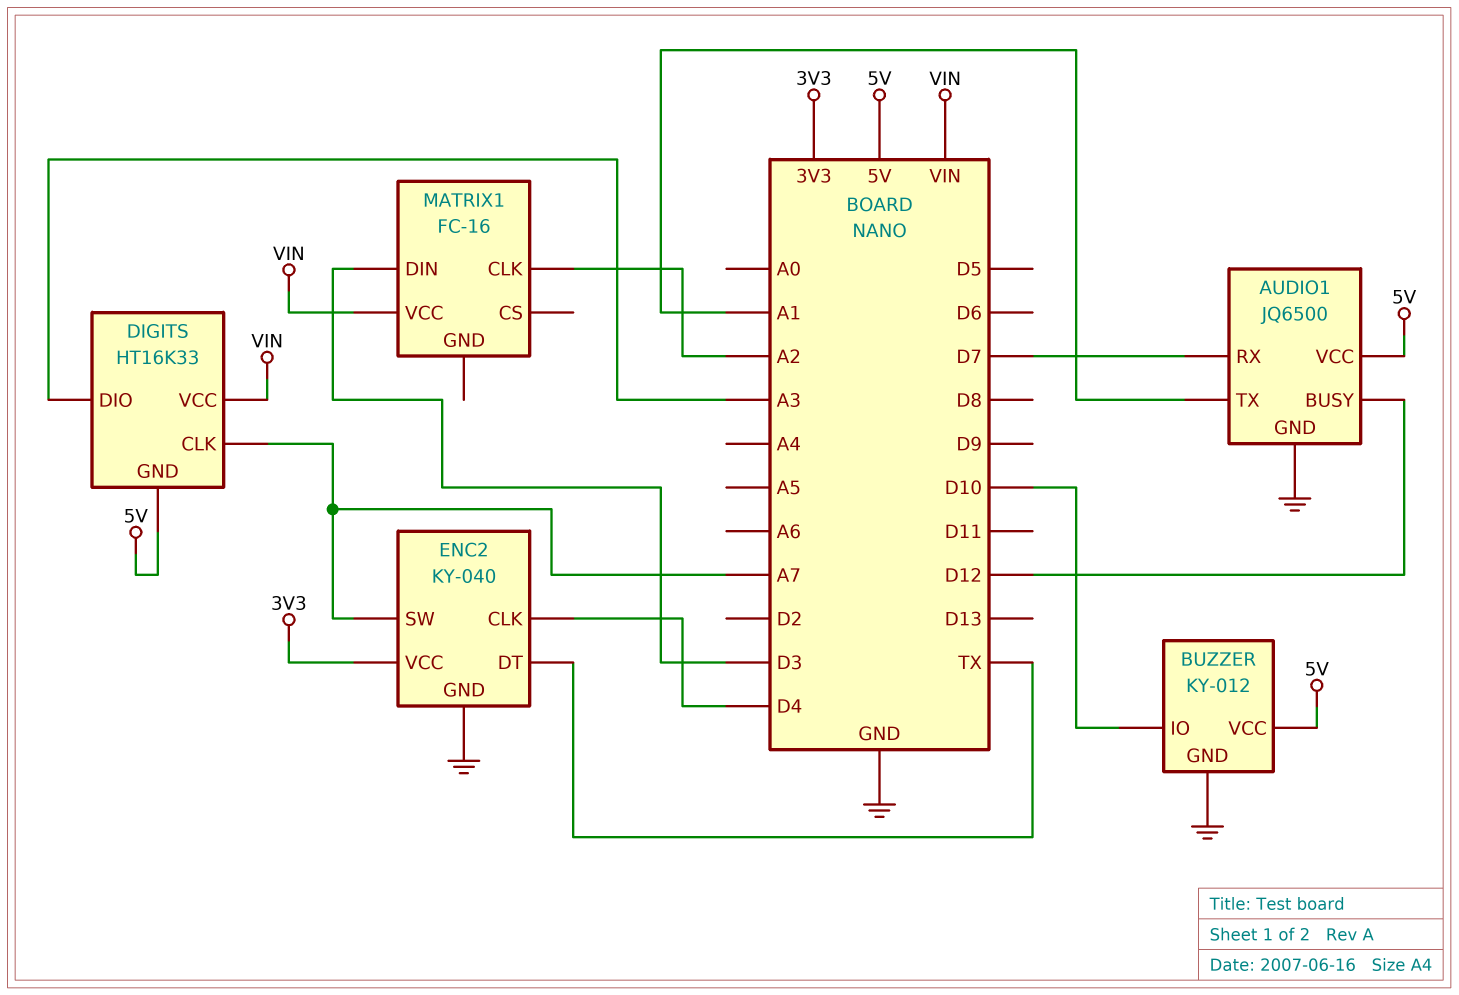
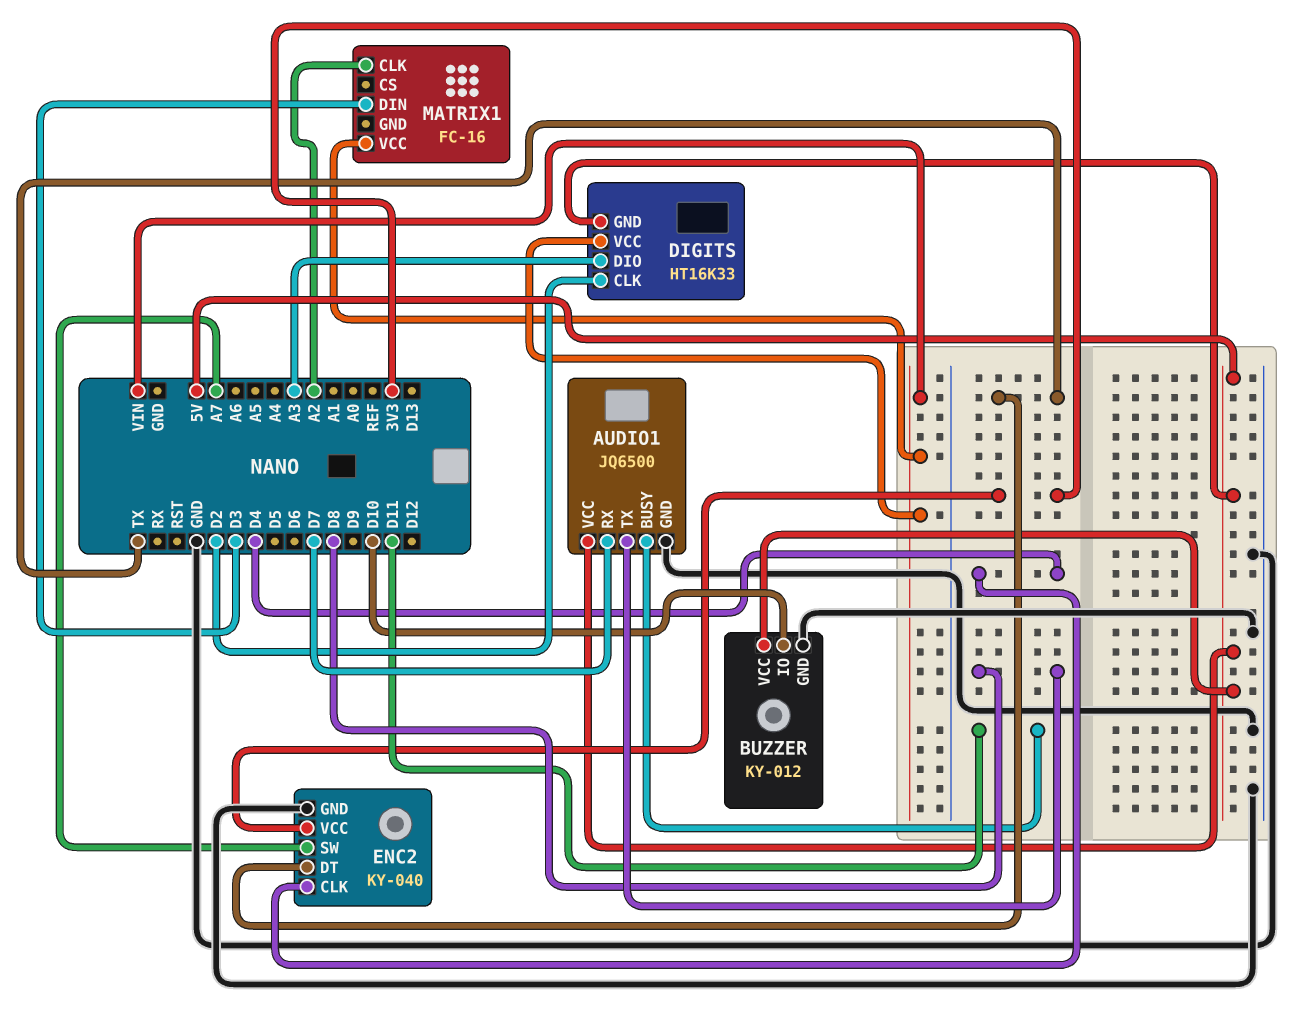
AUDIO1 pin BUSY: D12 -> D11
AUDIO1 pin TX: A1 -> D8
DIGITS pin CLK: A7 -> D2

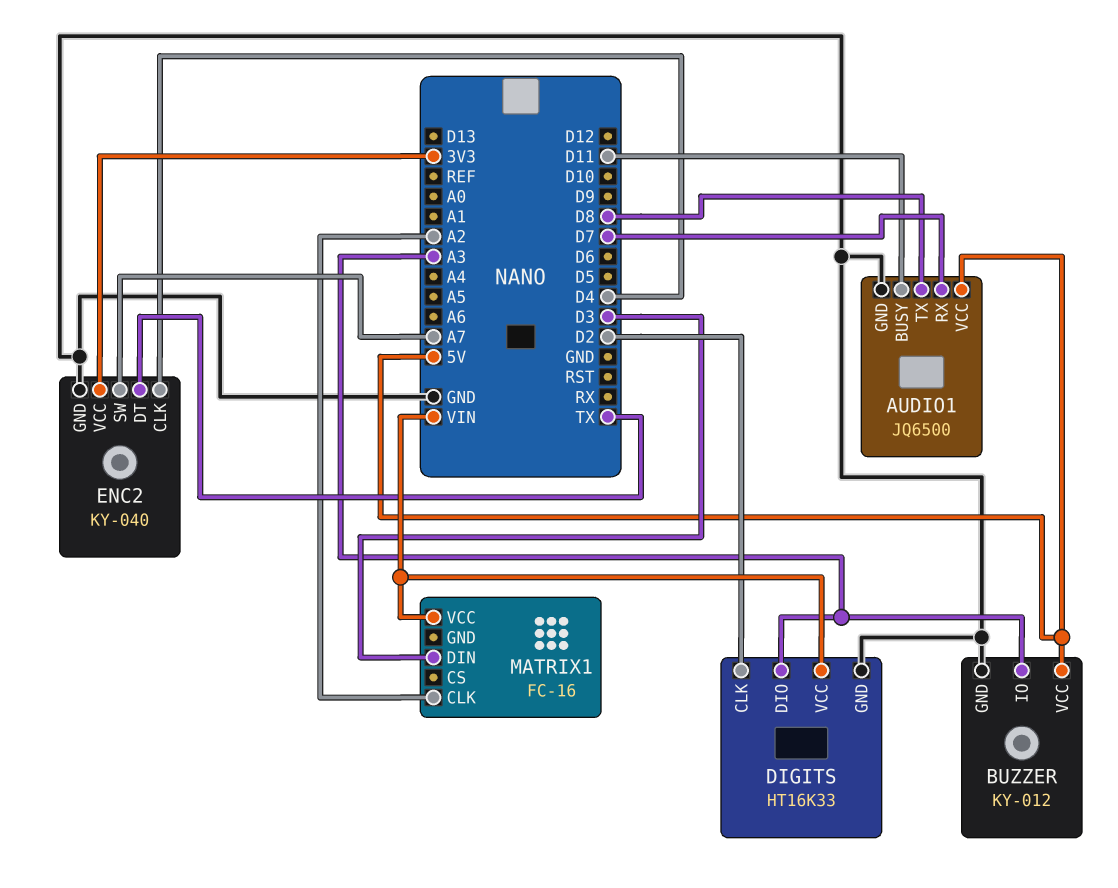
BUZZER pin IO: D10 -> A3
DIGITS pin GND: 5V -> GND

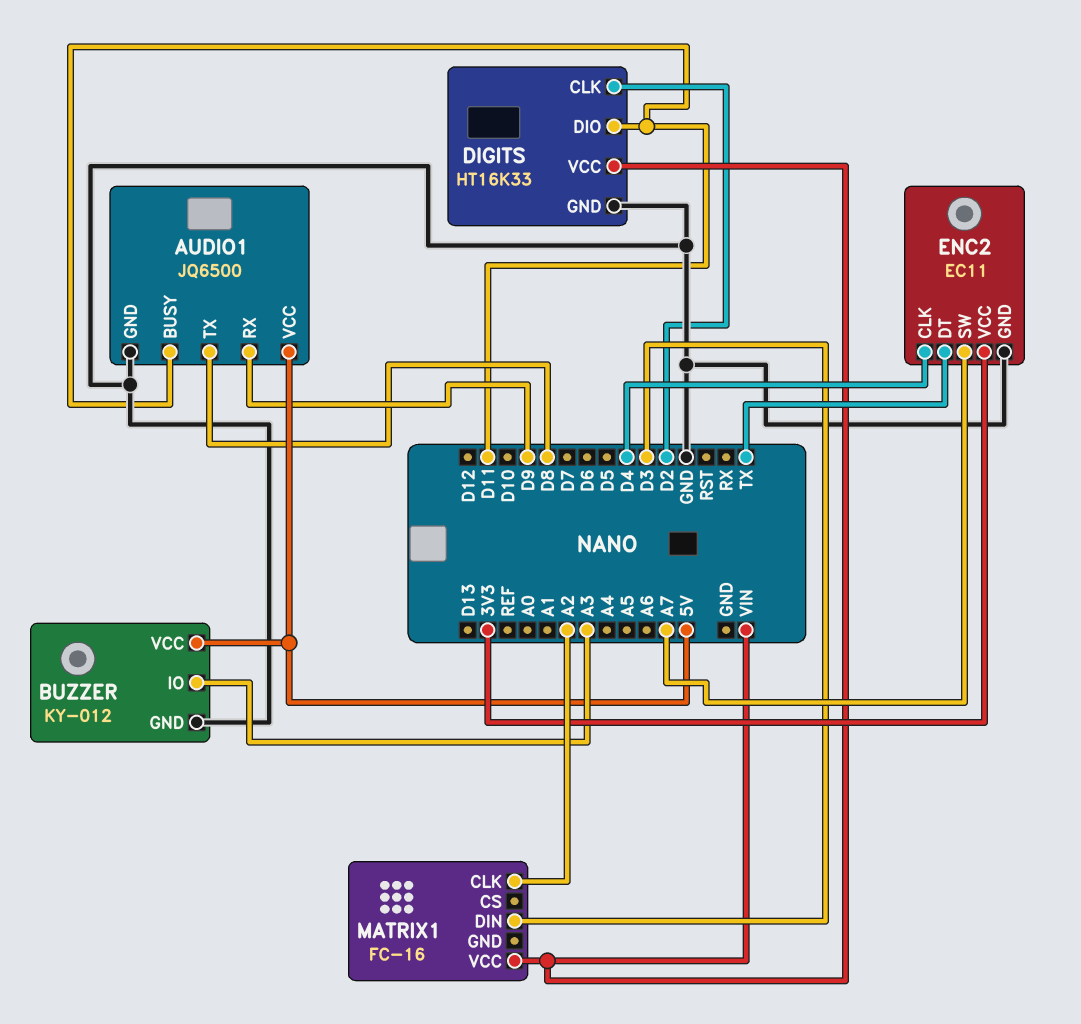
AUDIO1 pin RX: D7 -> D9
DIGITS pin DIO: A3 -> D11
ENC2: KY-040 -> EC11

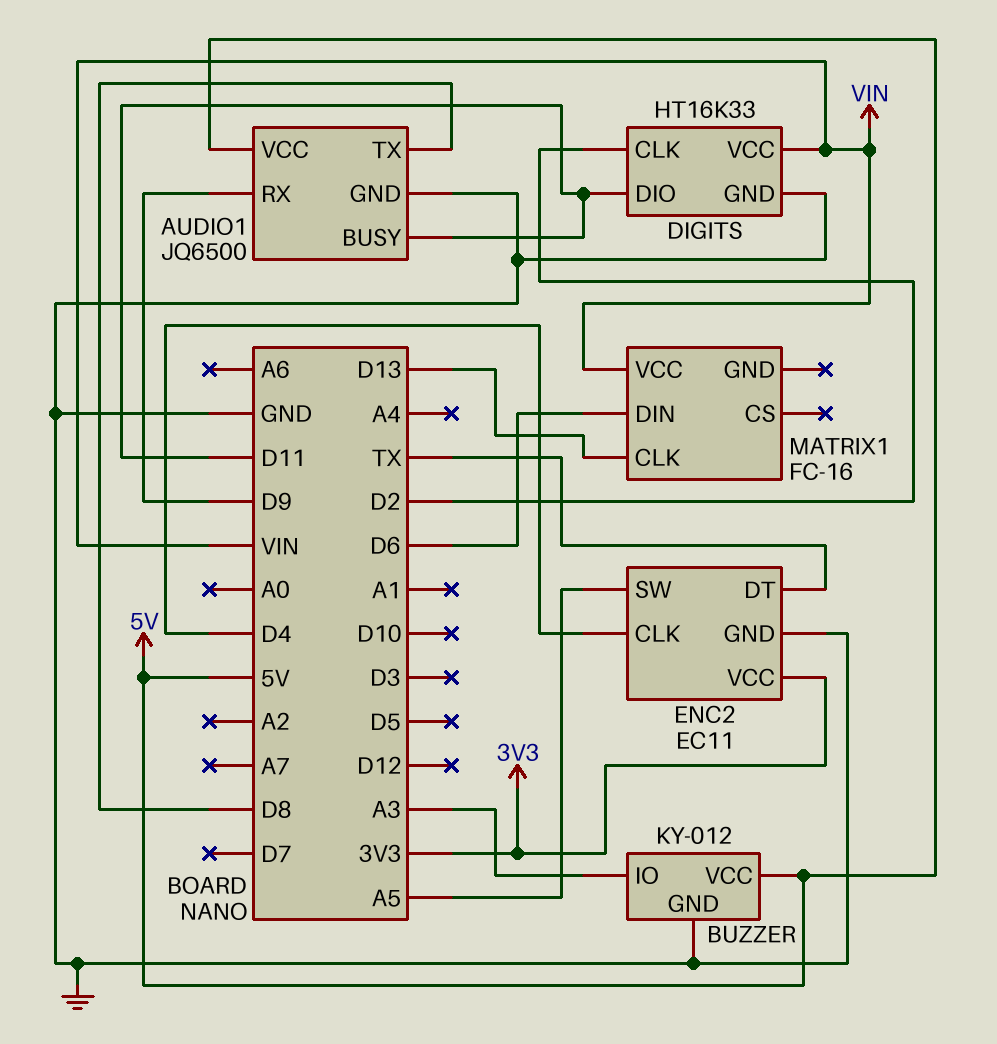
ENC2 pin SW: A7 -> A5
MATRIX1 pin CLK: A2 -> D13
MATRIX1 pin DIN: D3 -> D6

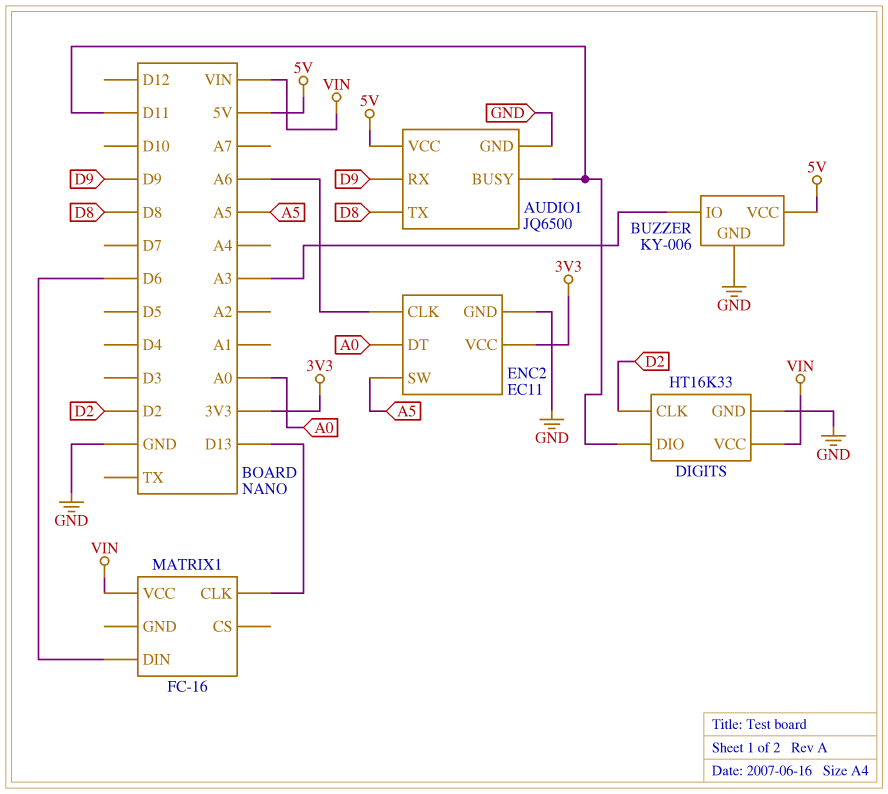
BUZZER: KY-012 -> KY-006
ENC2 pin CLK: D4 -> A6
ENC2 pin DT: TX -> A0

